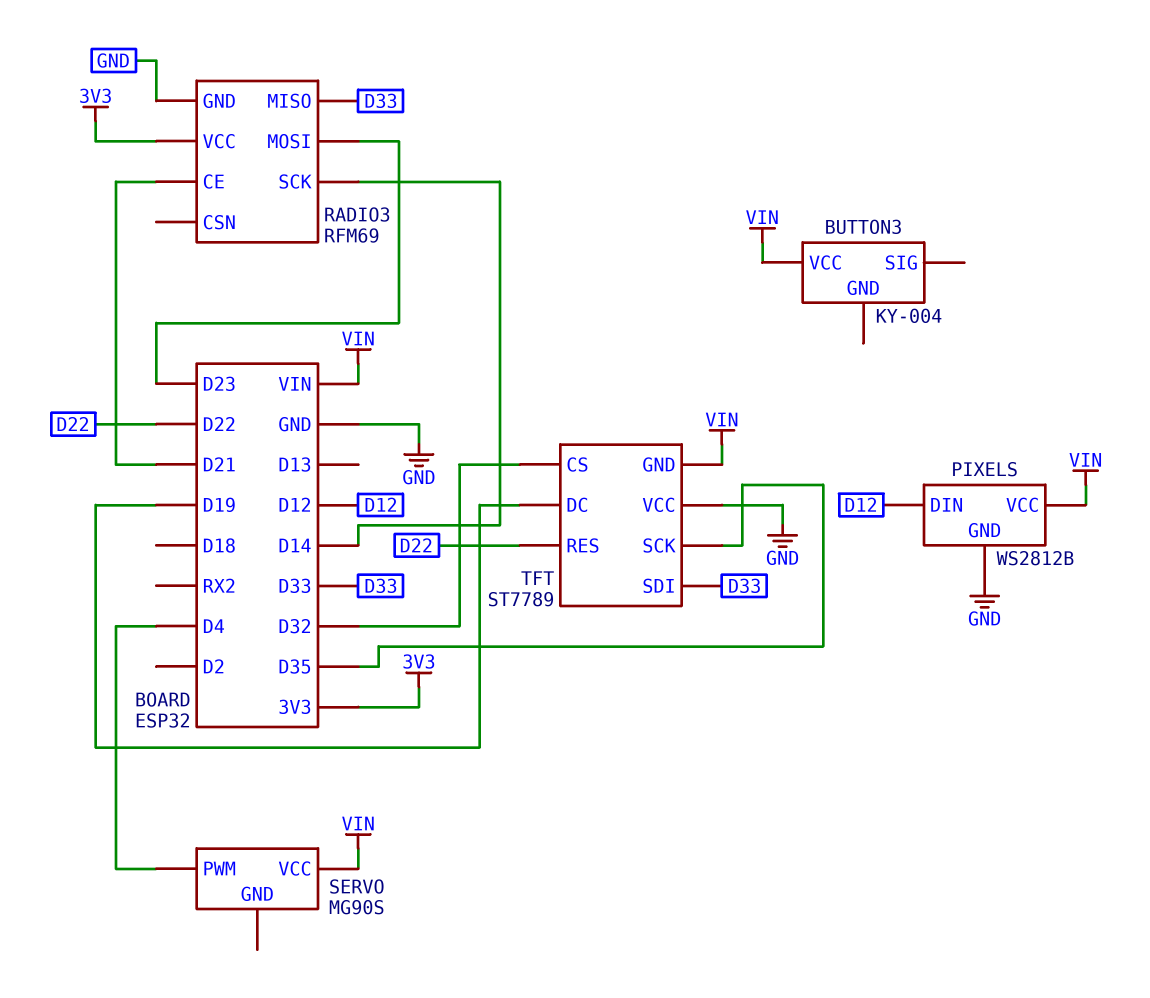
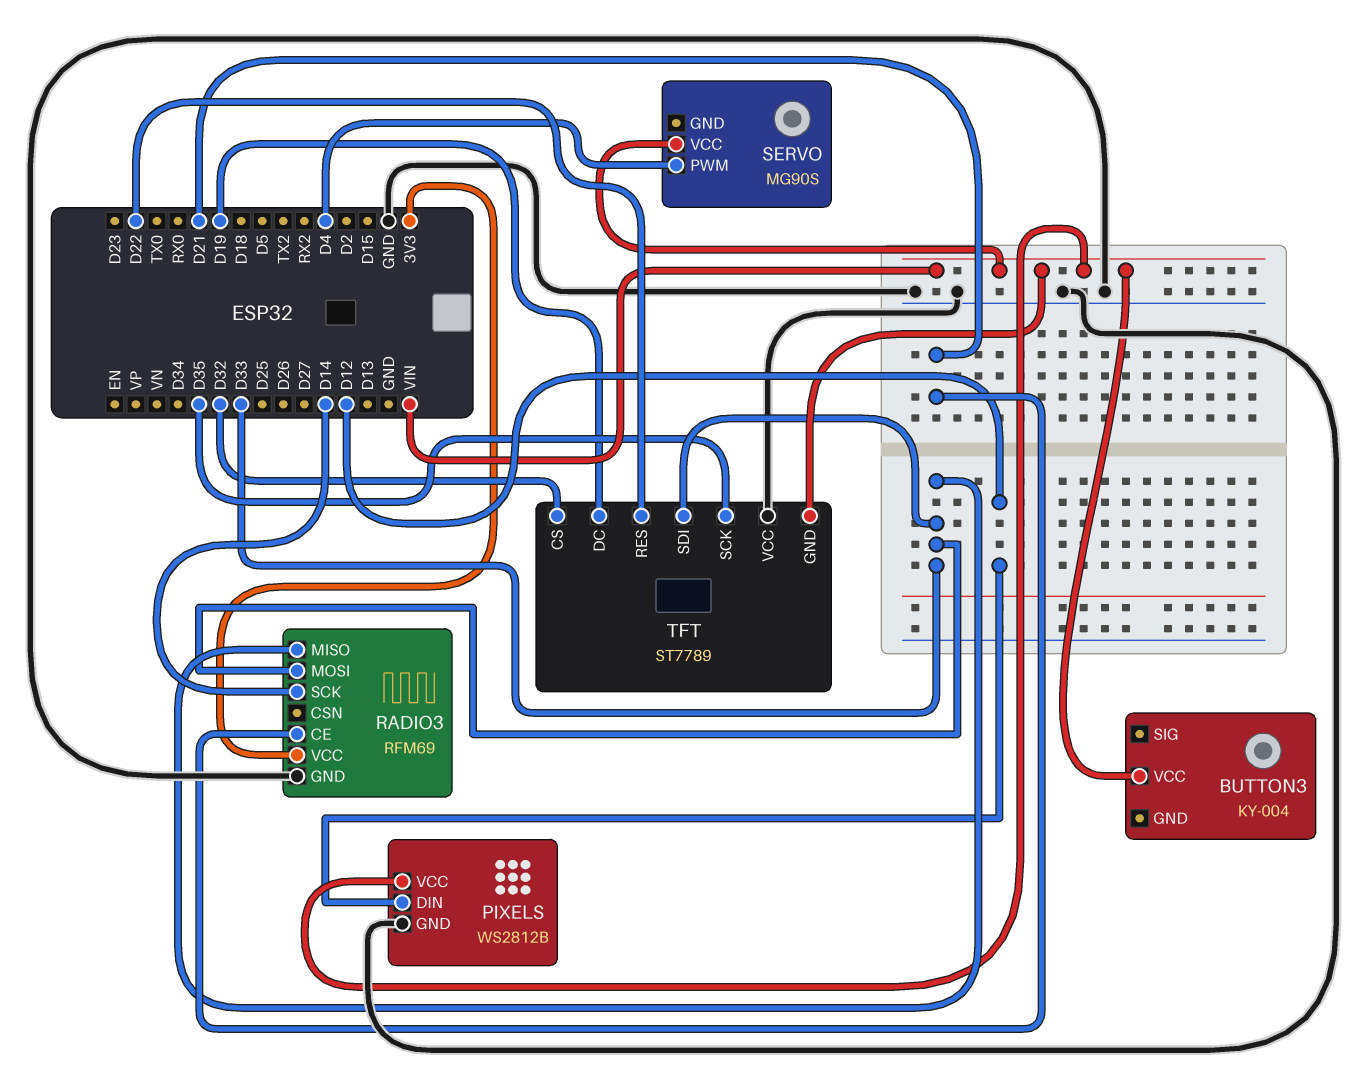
RADIO3 pin MOSI: D23 -> D33

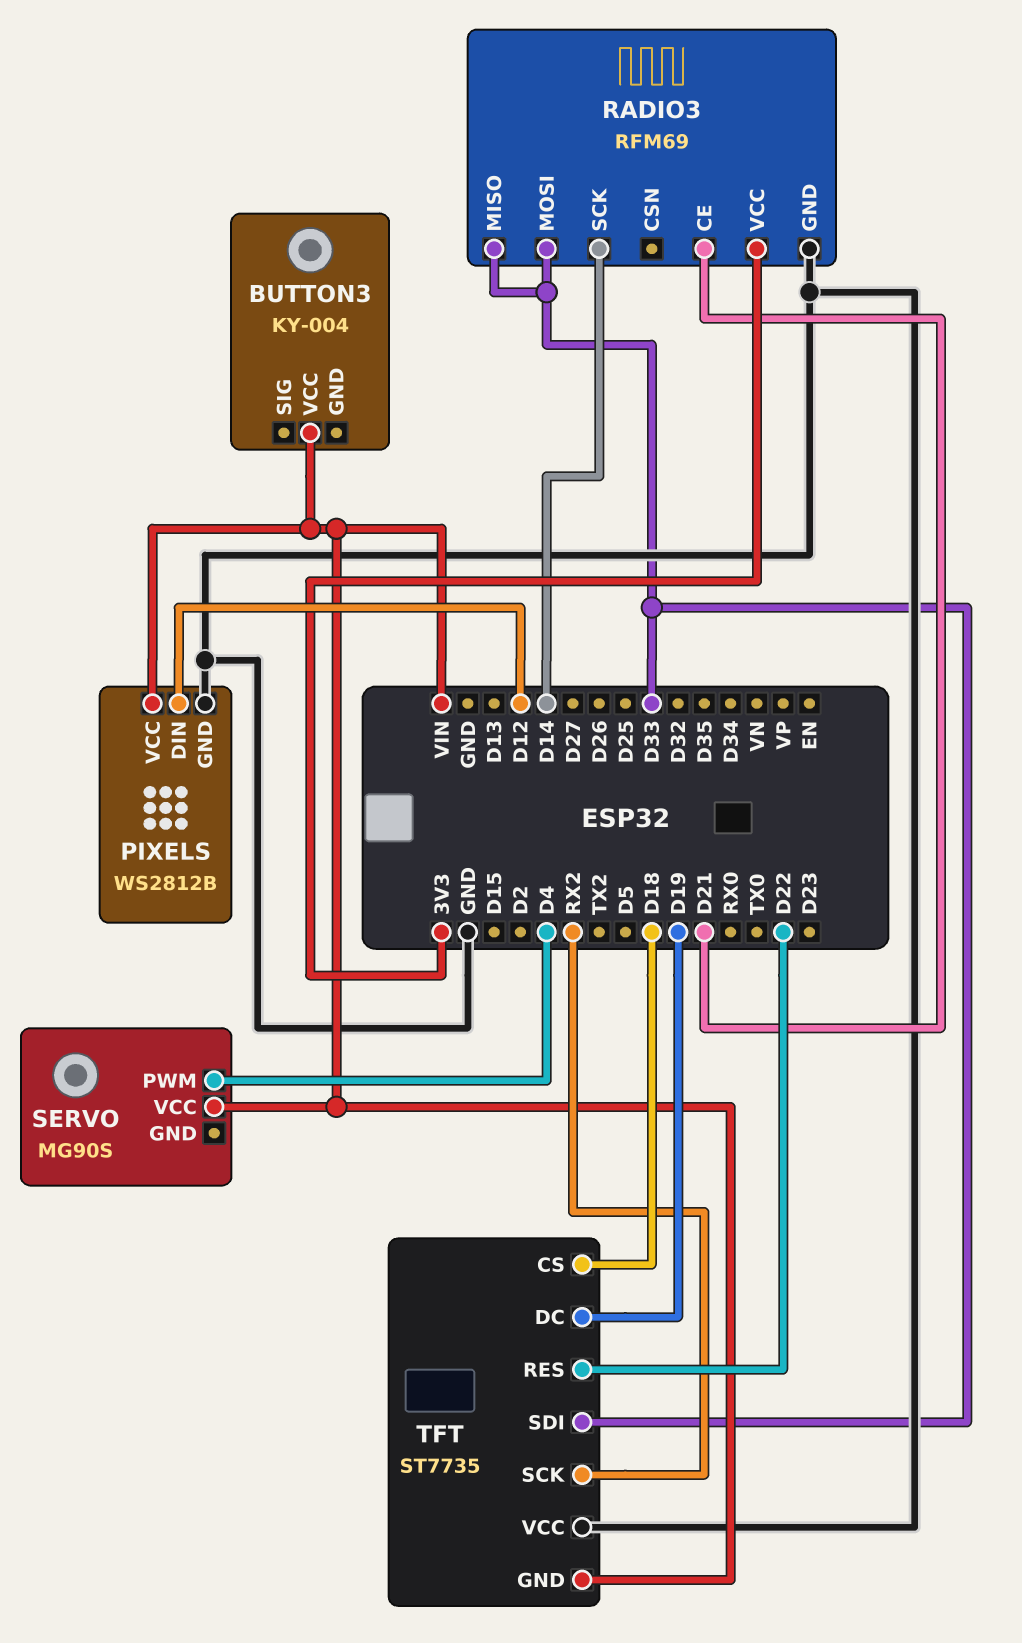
TFT: ST7789 -> ST7735
TFT pin CS: D32 -> D18
TFT pin SCK: D35 -> RX2

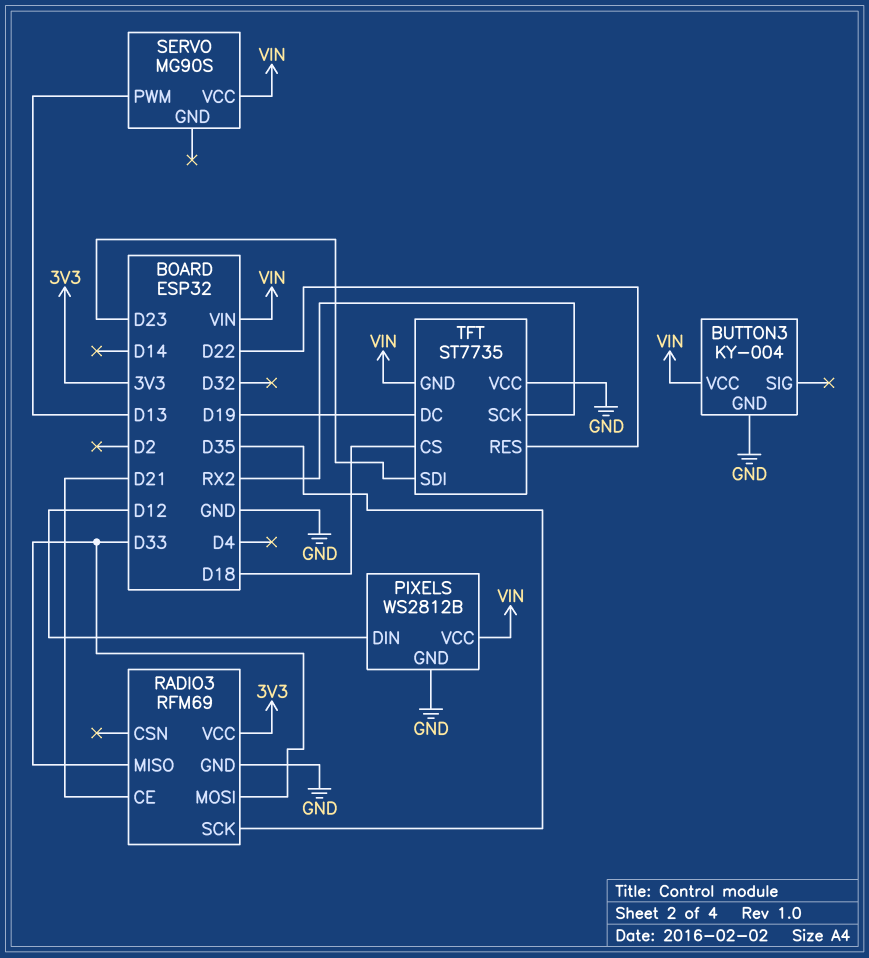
BUTTON3 pin GND: none -> GND
RADIO3 pin SCK: D14 -> D35
SERVO pin PWM: D4 -> D13
TFT pin SDI: D33 -> D23

